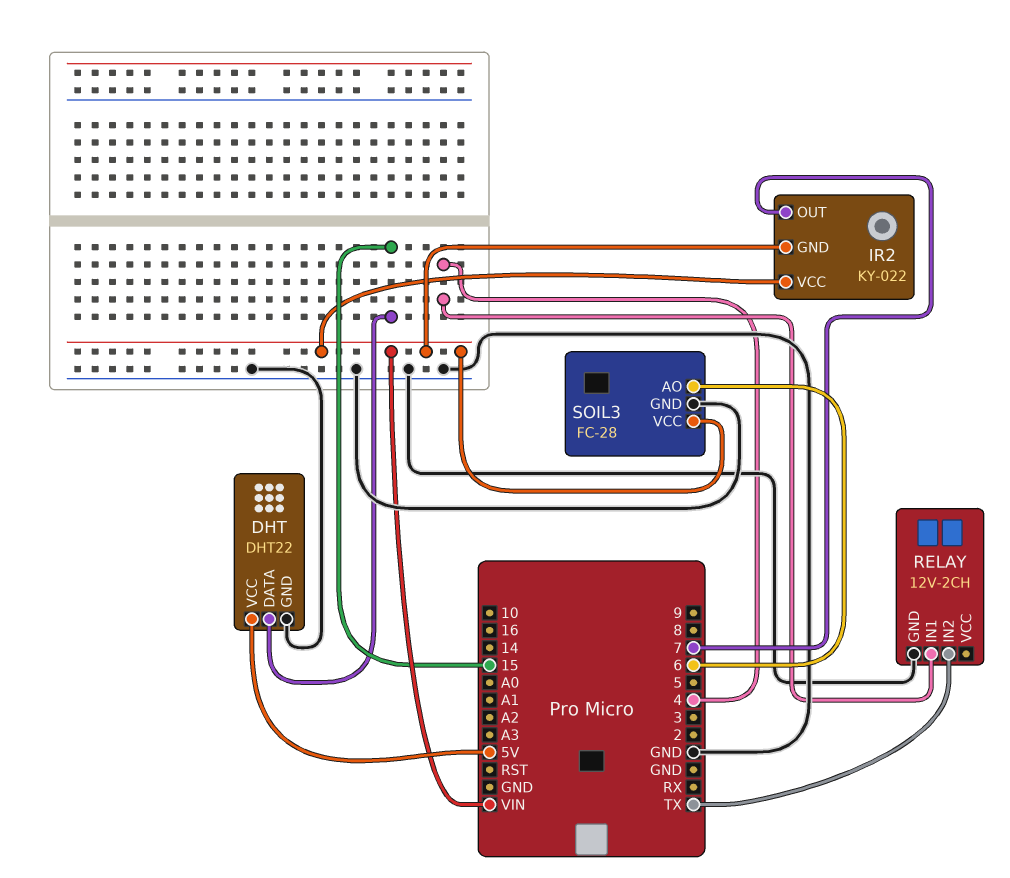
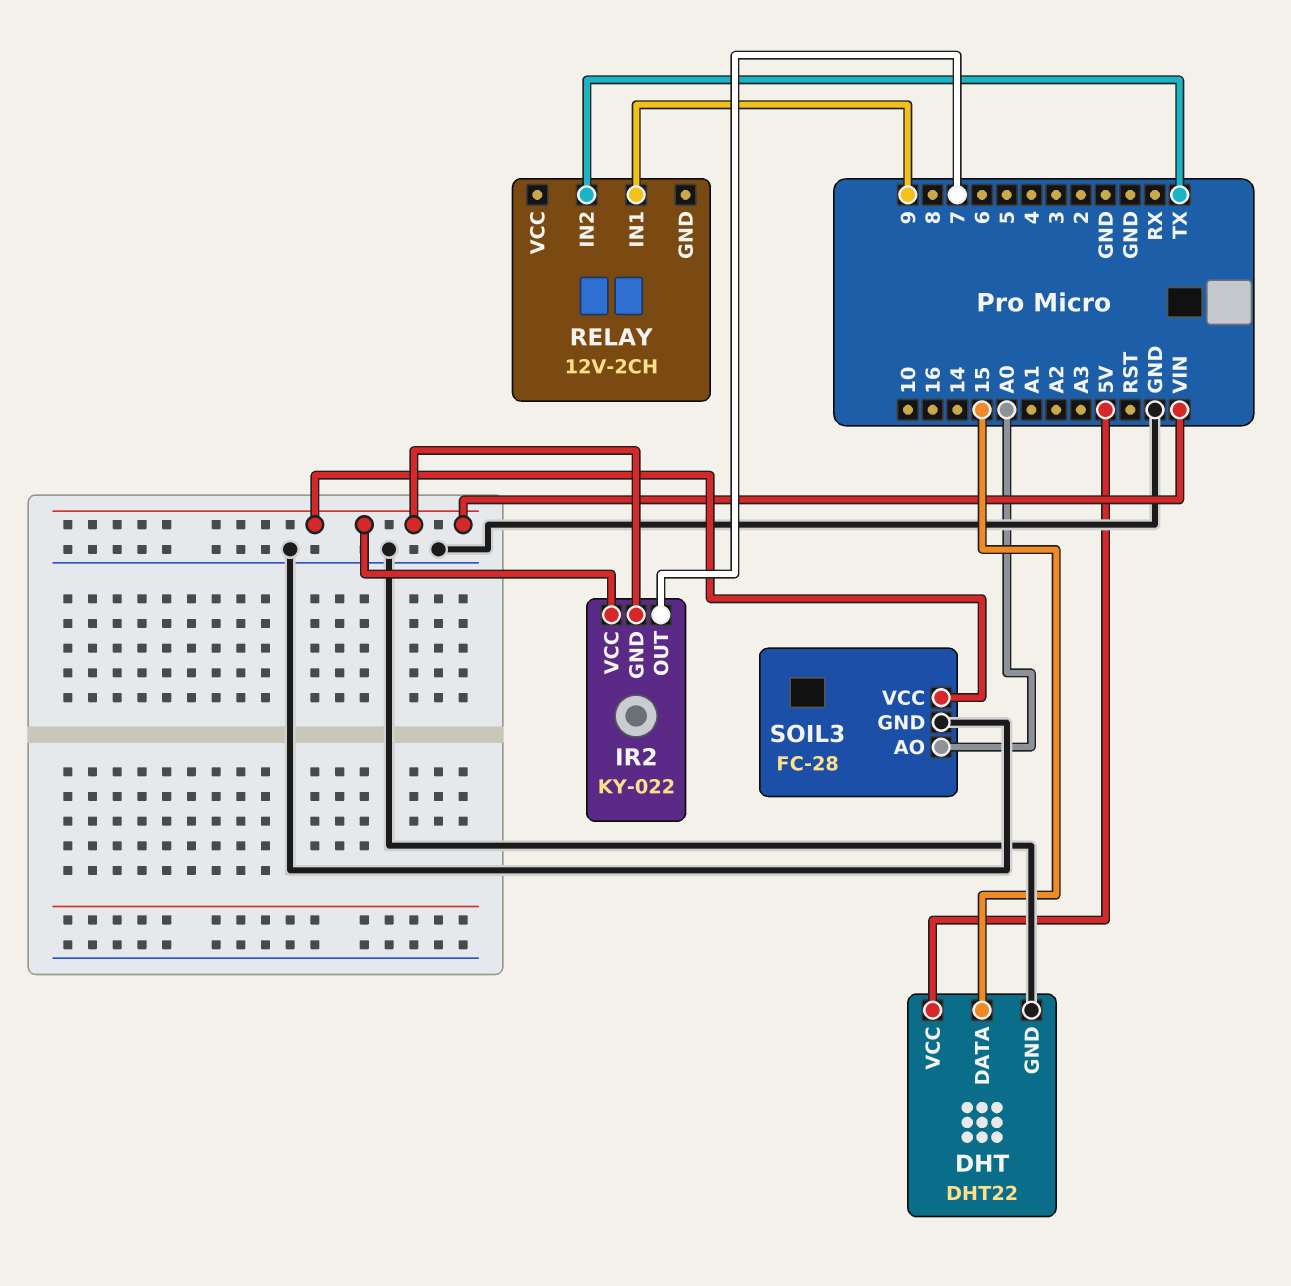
RELAY pin GND: GND -> none
RELAY pin IN1: 4 -> 9
SOIL3 pin AO: 6 -> A0

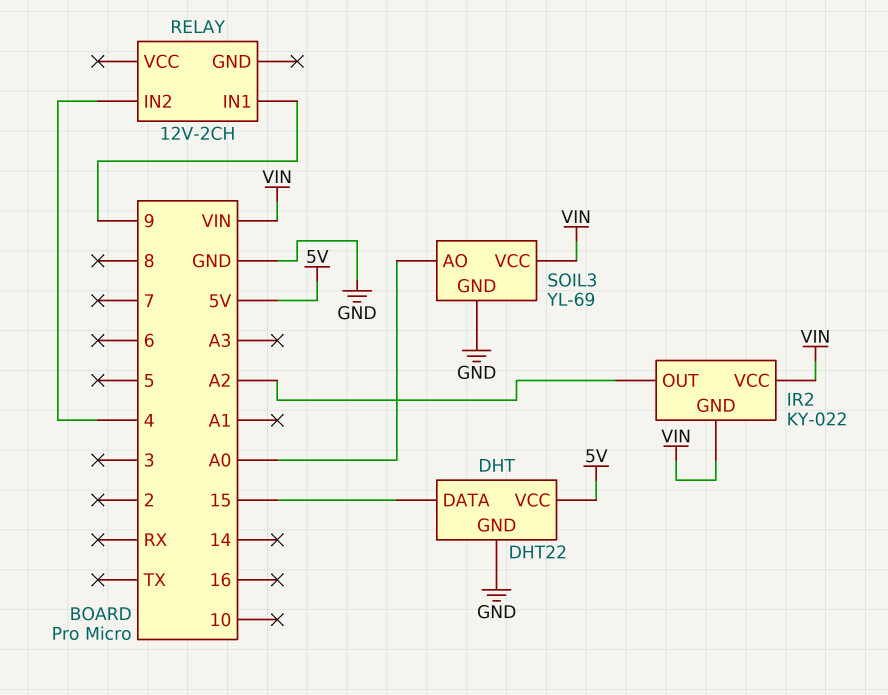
IR2 pin OUT: 7 -> A2
RELAY pin IN2: TX -> 4
SOIL3: FC-28 -> YL-69

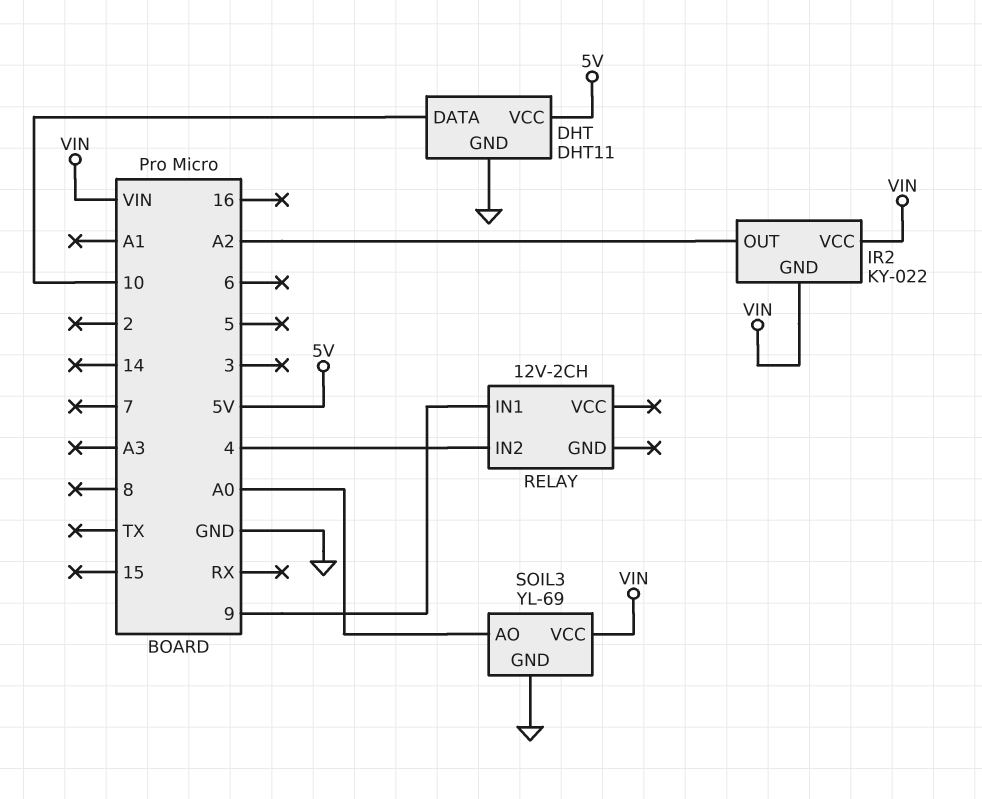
DHT: DHT22 -> DHT11
DHT pin DATA: 15 -> 10

